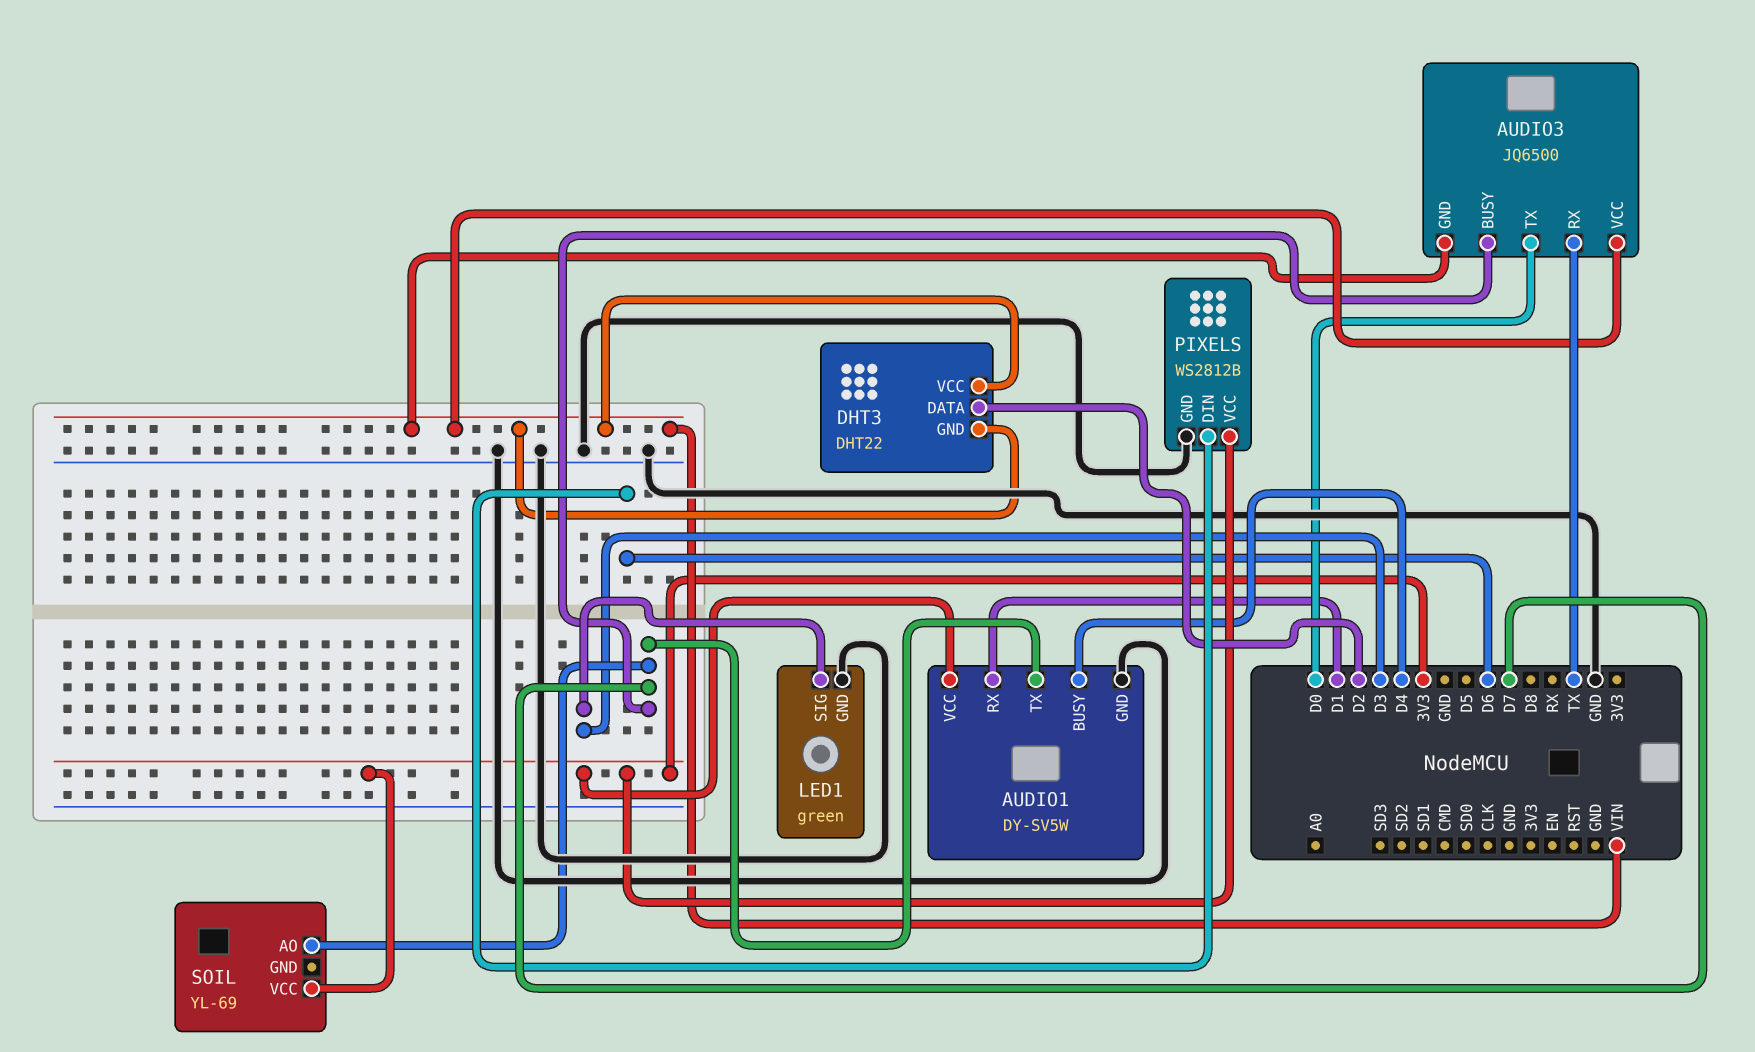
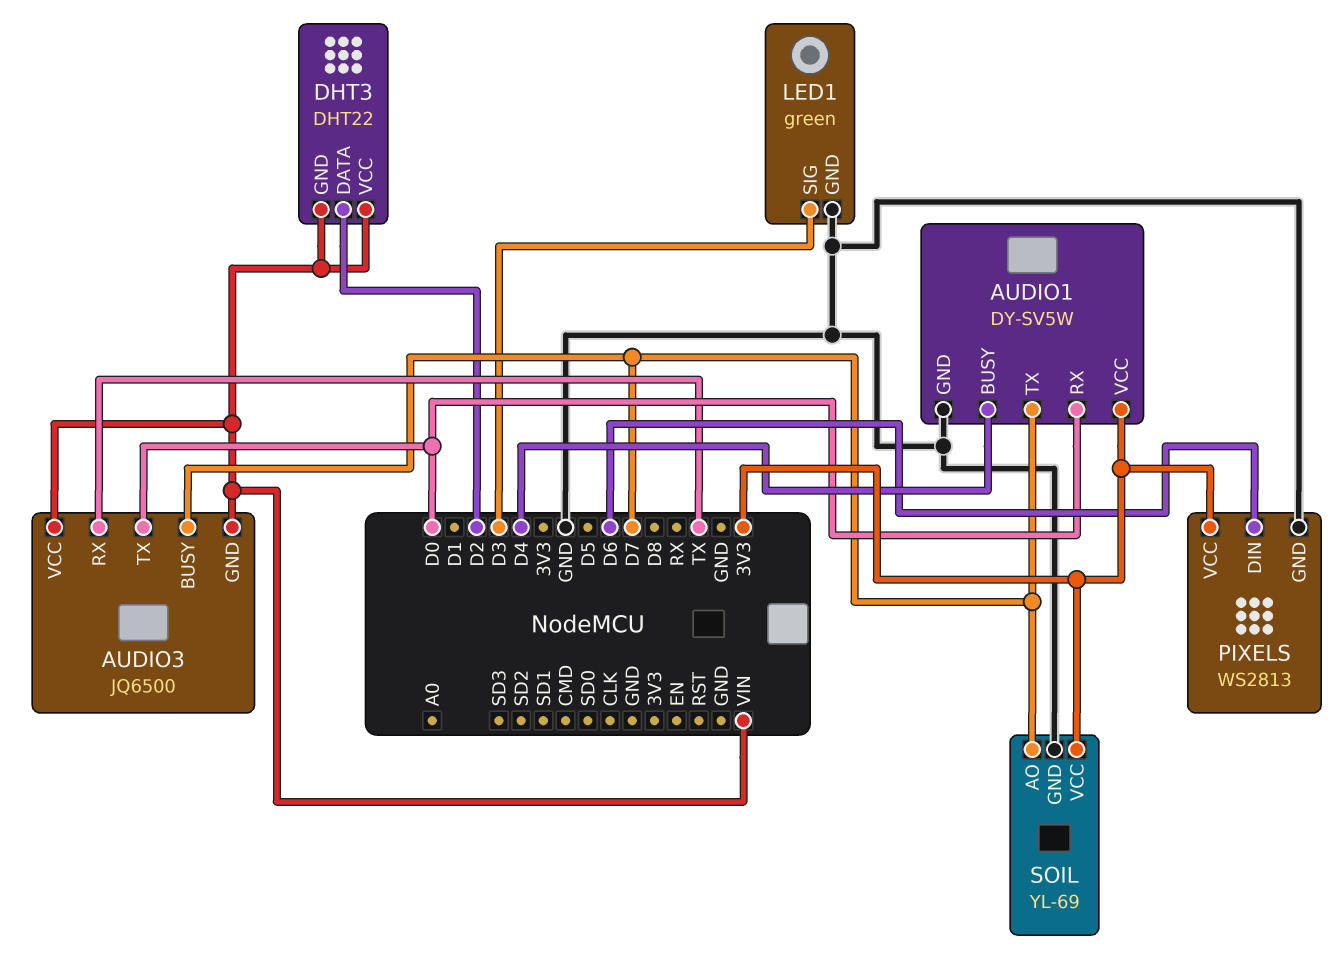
AUDIO1 pin RX: D1 -> D0
PIXELS: WS2812B -> WS2813
SOIL pin GND: none -> GND

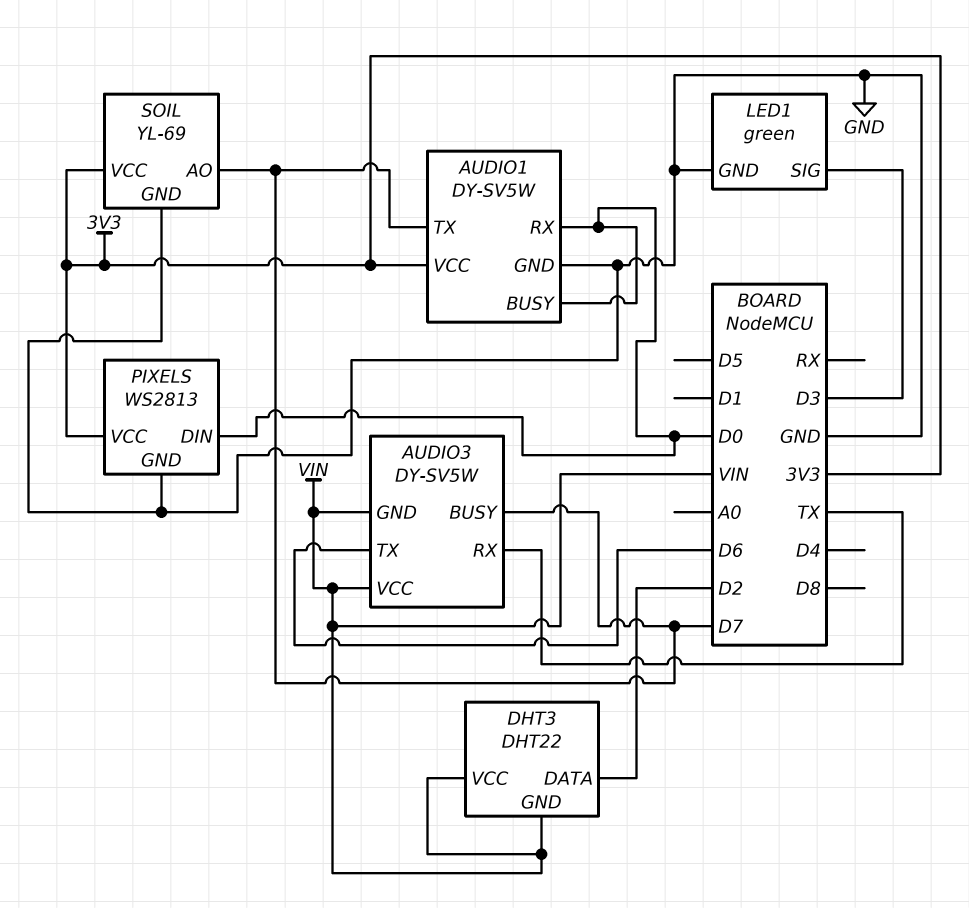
AUDIO1 pin BUSY: D4 -> D0
AUDIO3: JQ6500 -> DY-SV5W
AUDIO3 pin TX: D0 -> D6
PIXELS pin DIN: D6 -> D0

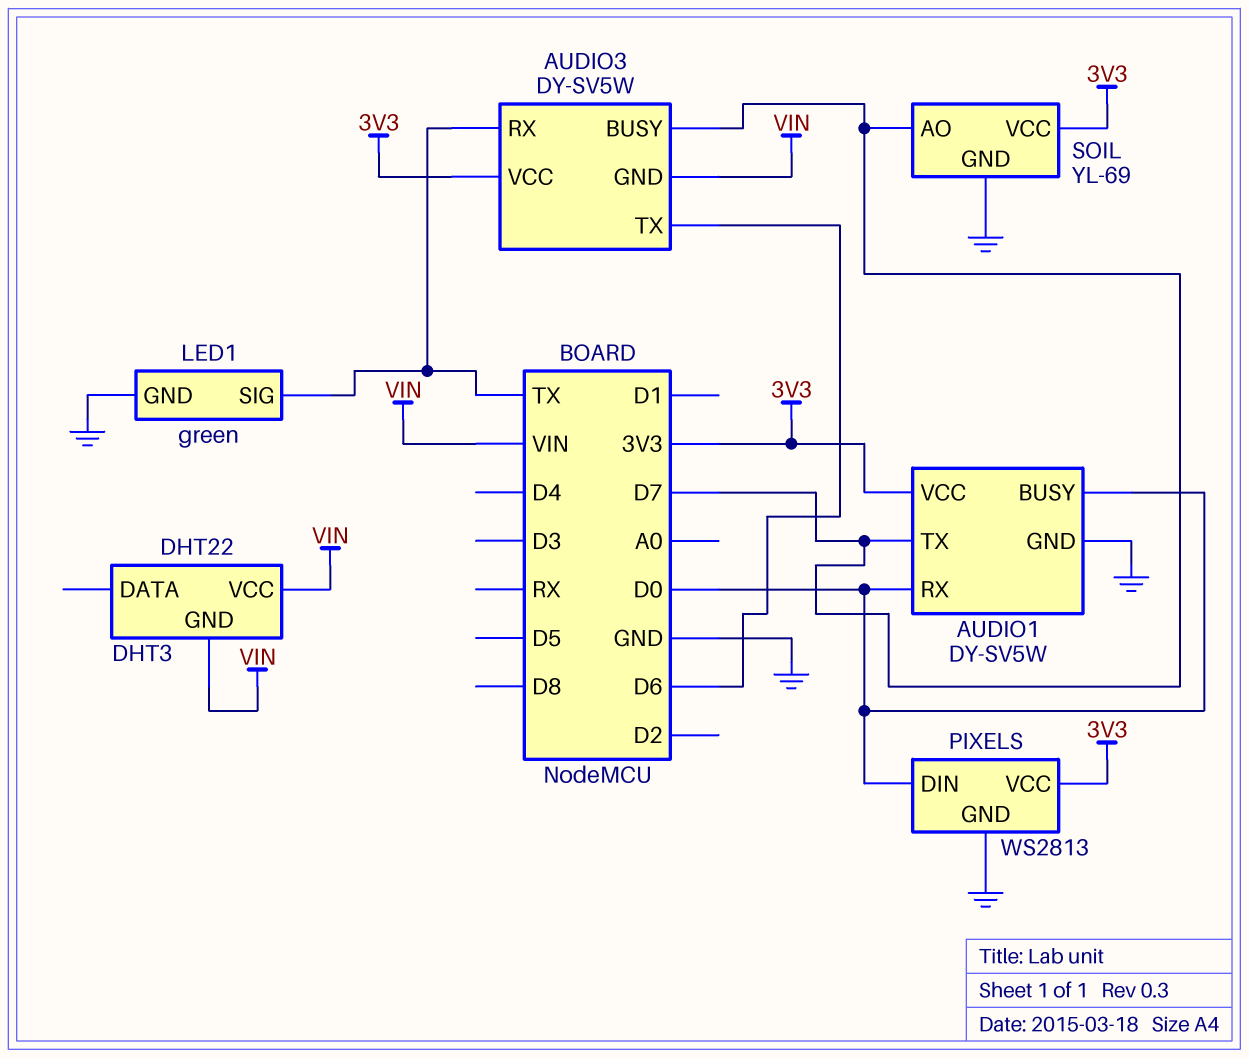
AUDIO3 pin VCC: VIN -> 3V3
DHT3 pin DATA: D2 -> none
LED1 pin SIG: D3 -> TX

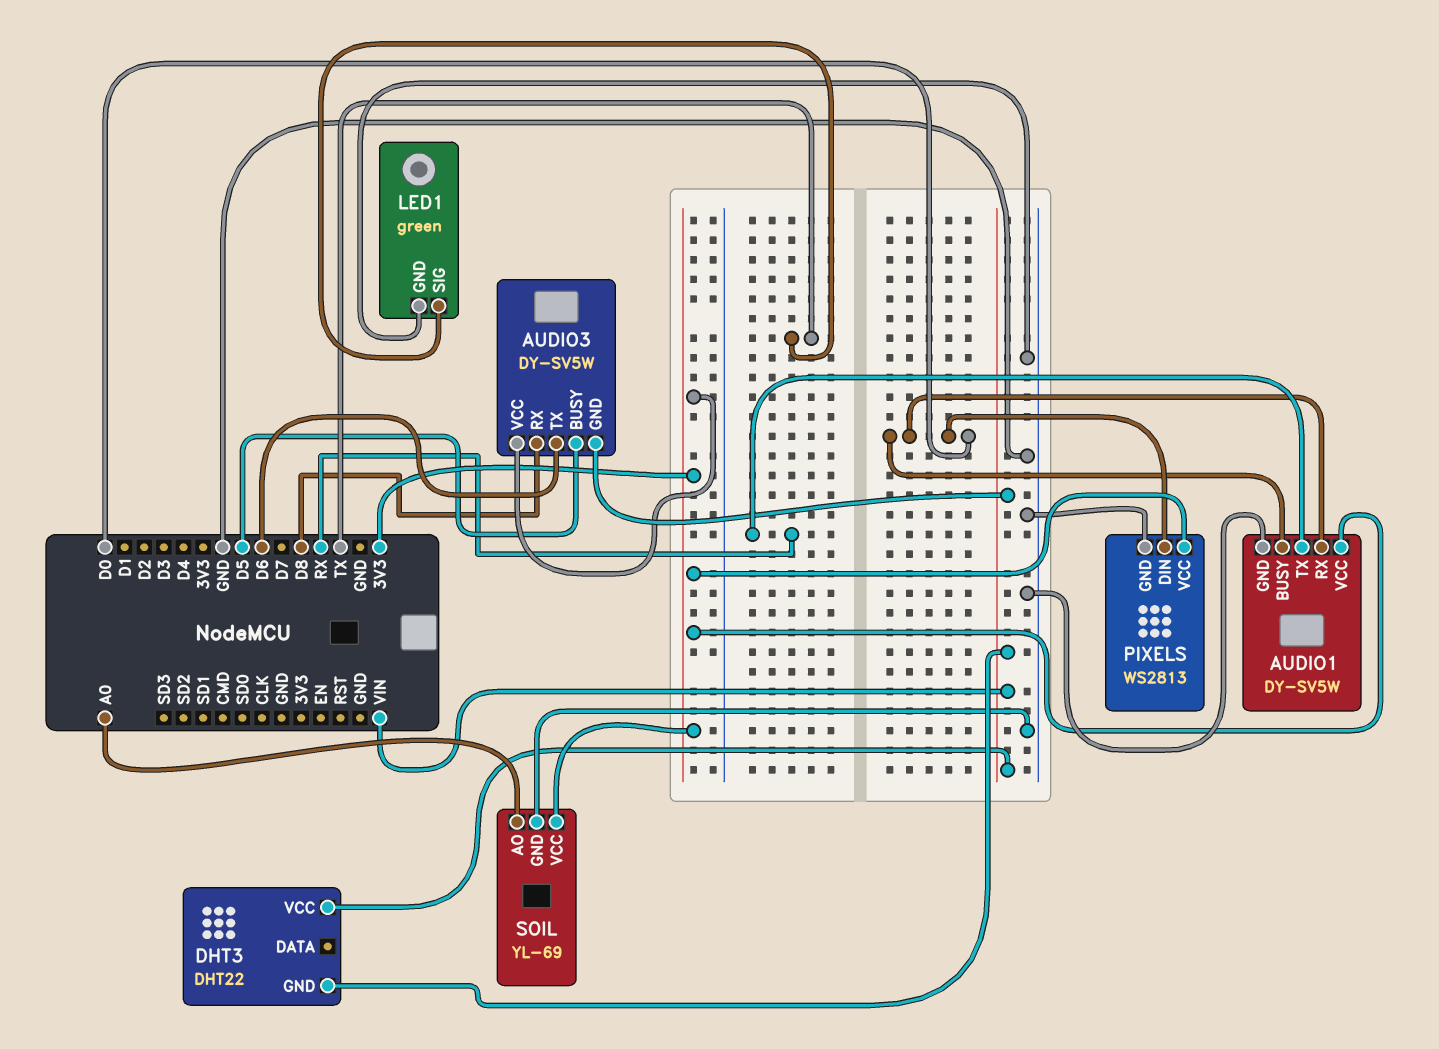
AUDIO1 pin TX: D7 -> RX
AUDIO3 pin BUSY: D7 -> D5
AUDIO3 pin RX: TX -> D8
SOIL pin AO: D7 -> A0

